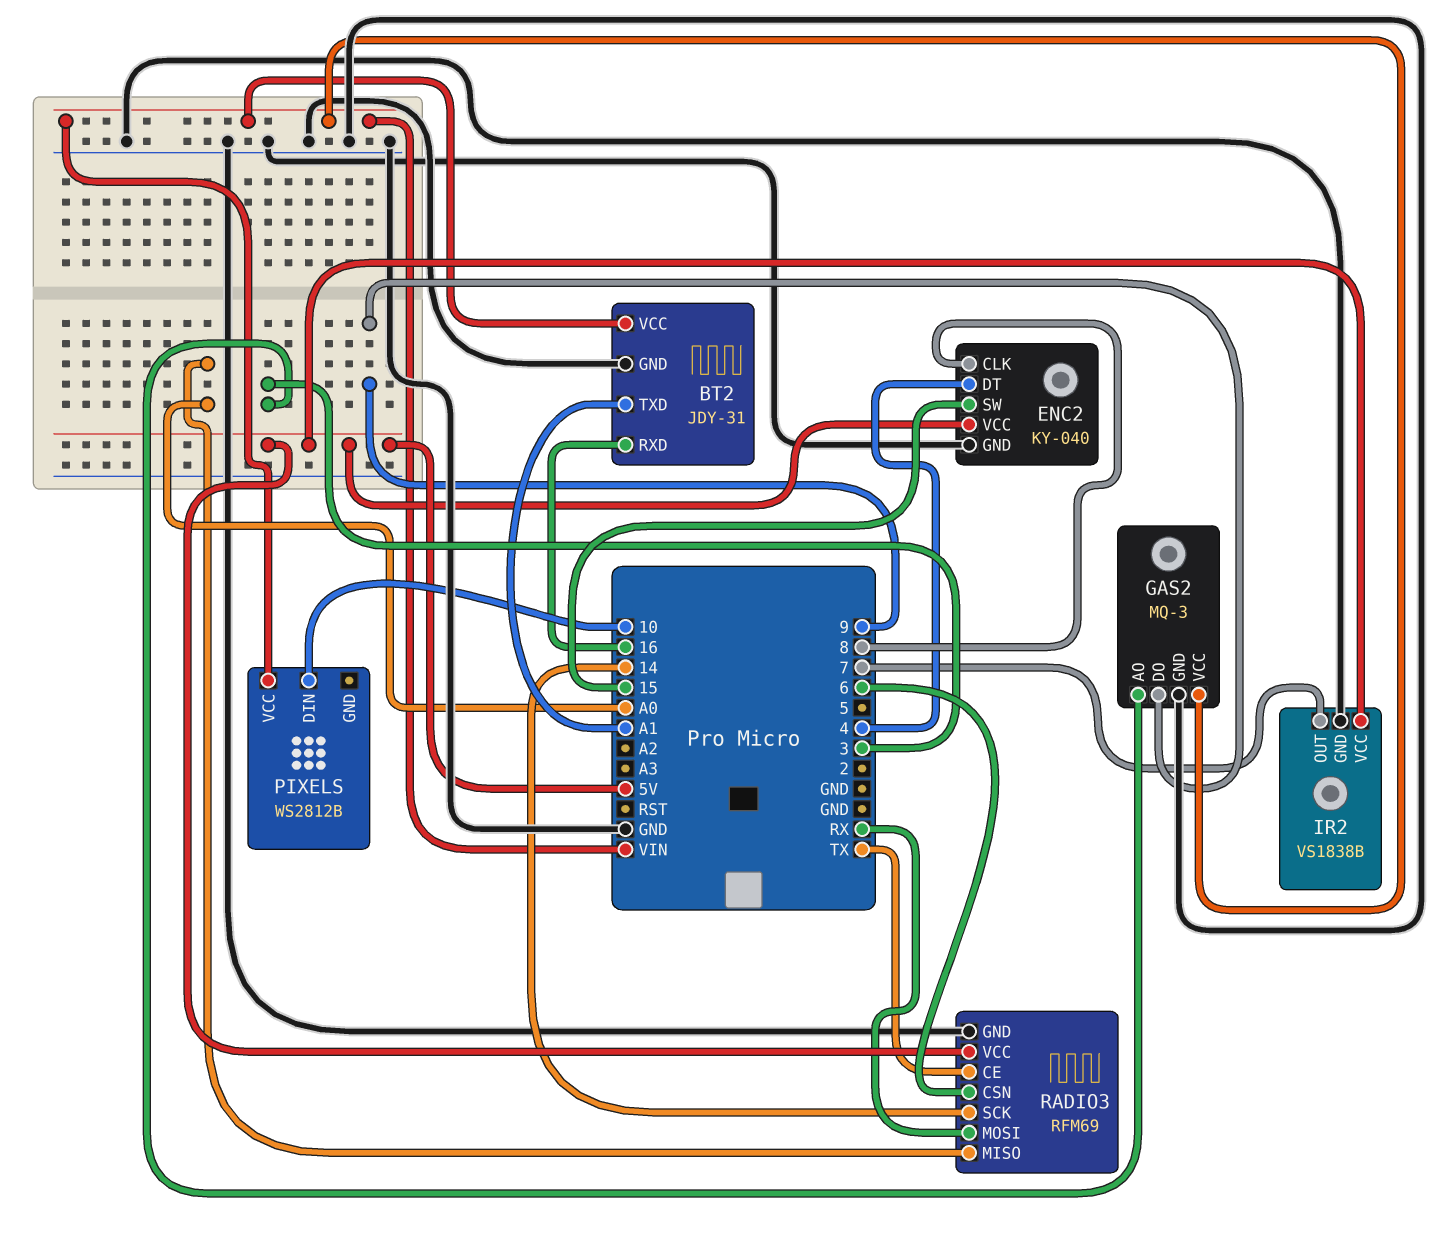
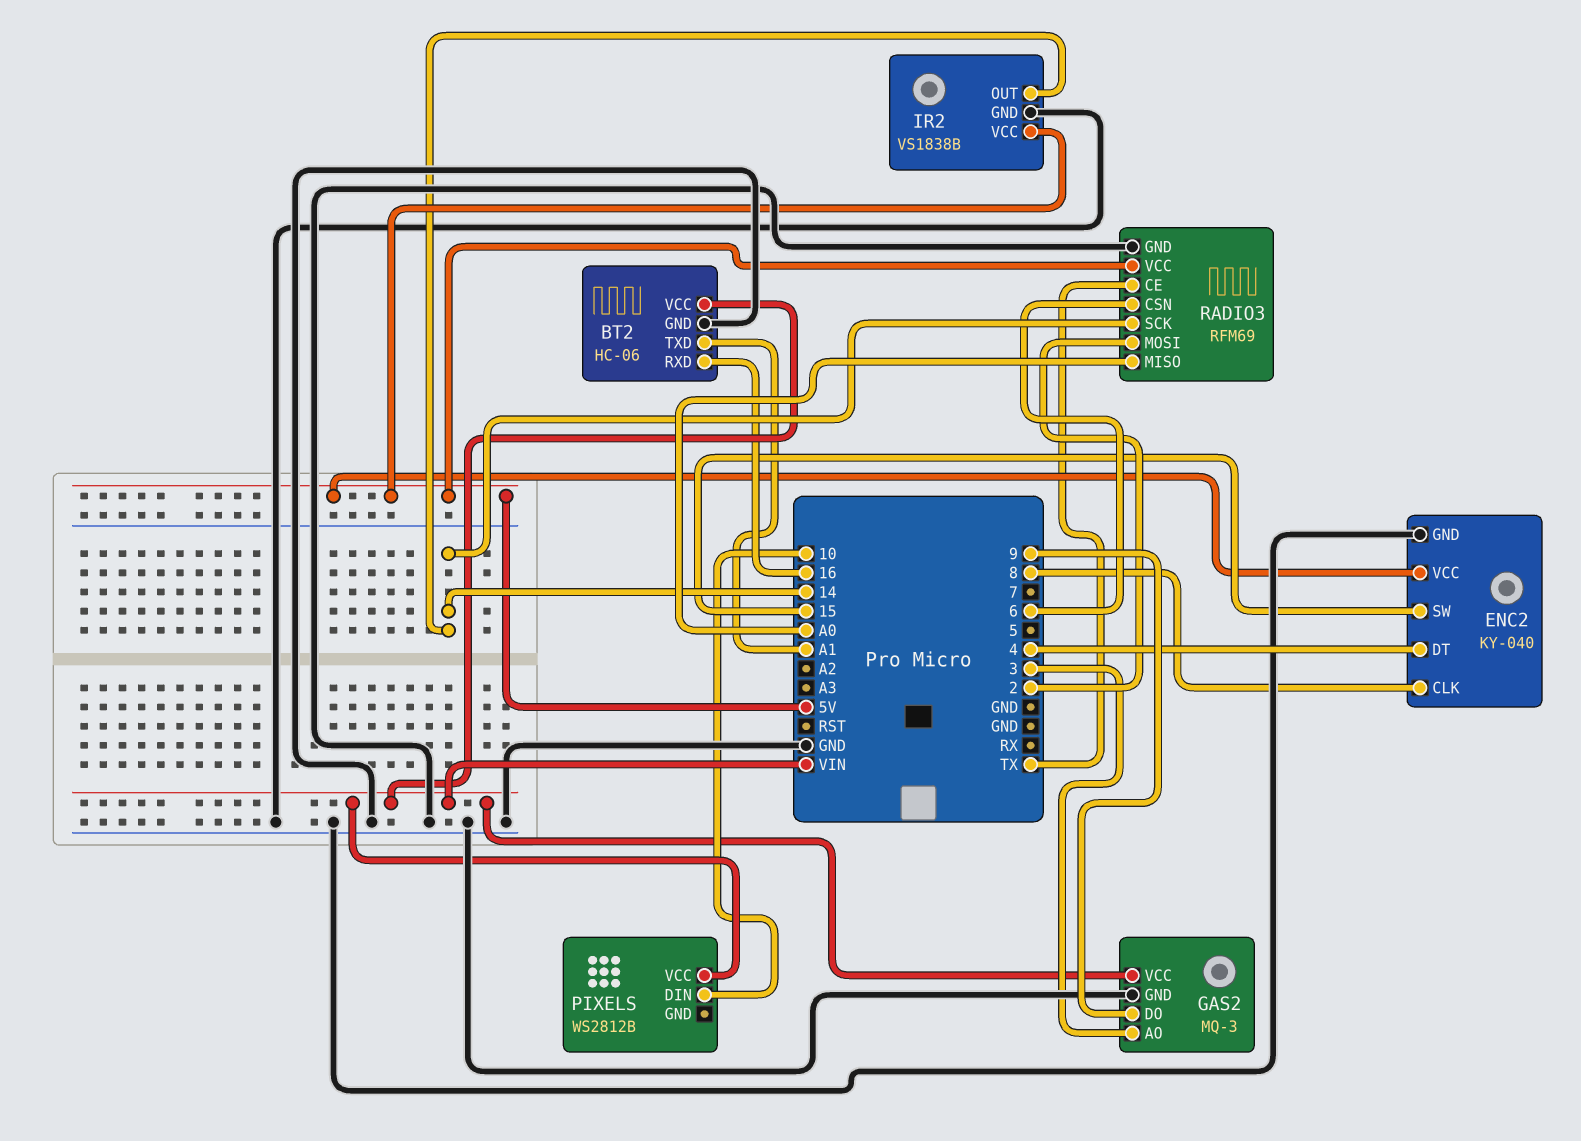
BT2: JDY-31 -> HC-06
IR2 pin OUT: 7 -> 14
RADIO3 pin MOSI: RX -> 2

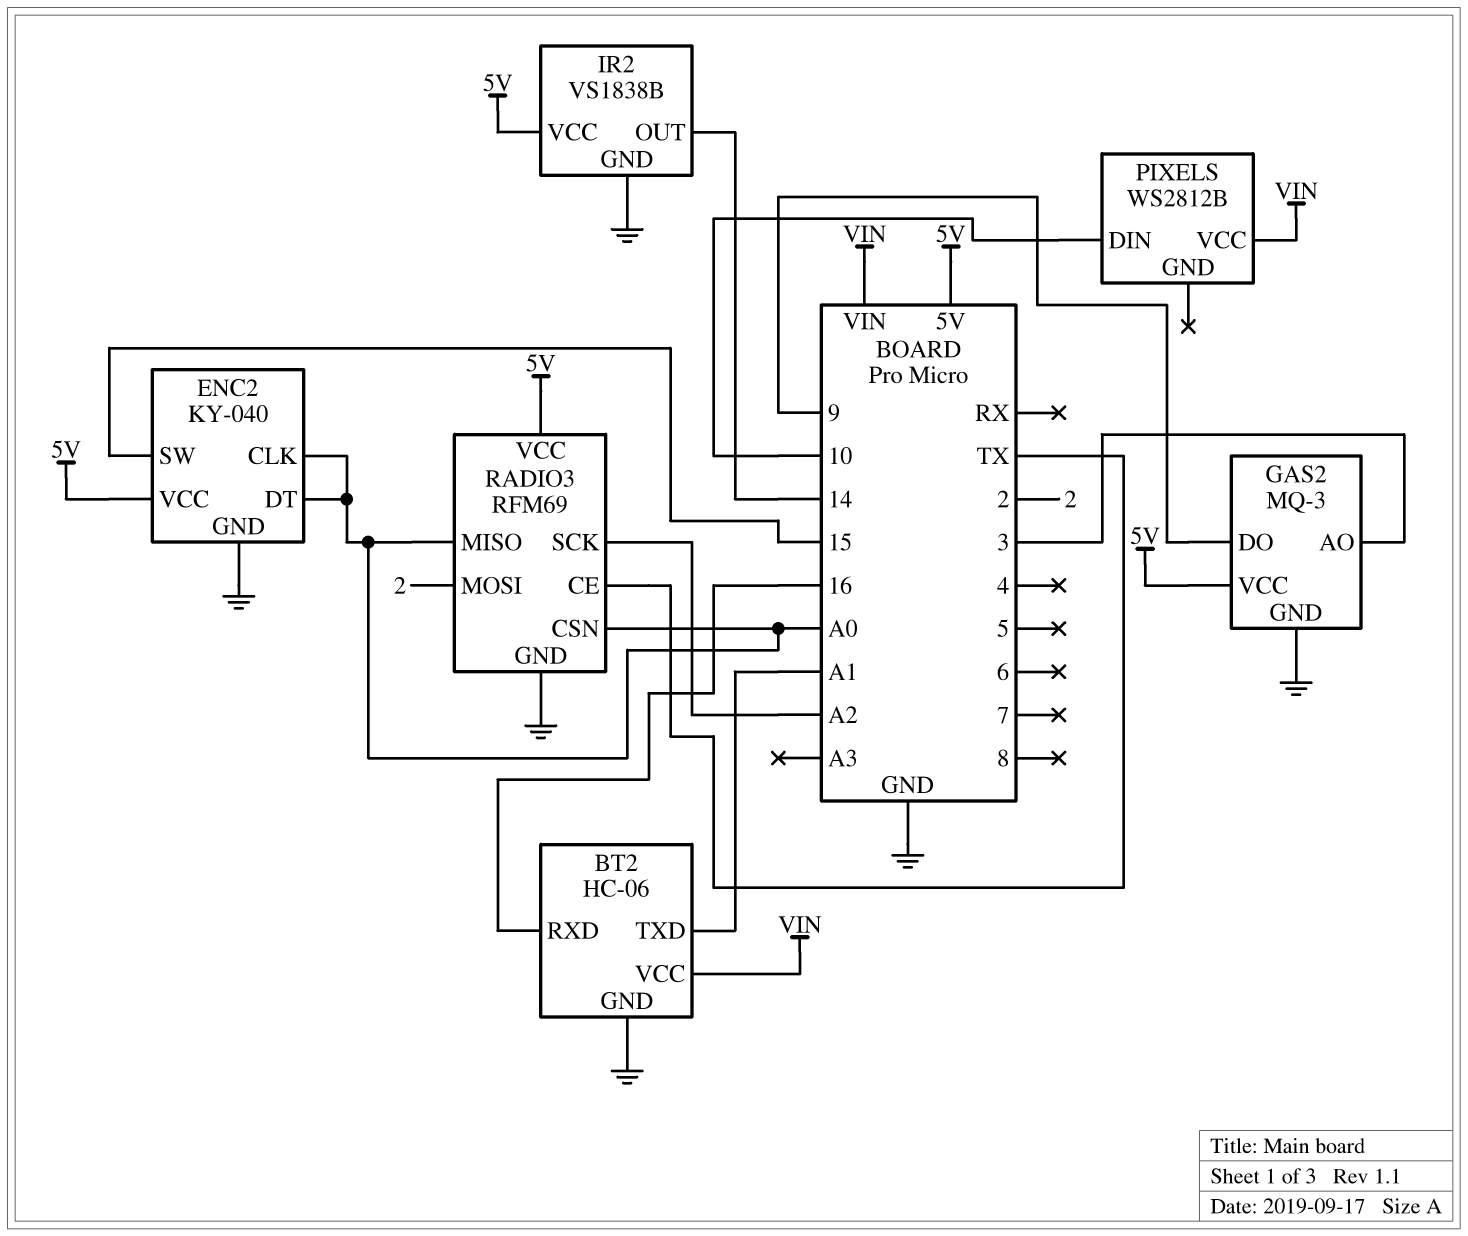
ENC2 pin CLK: 8 -> A0
ENC2 pin DT: 4 -> A0
GAS2 pin VCC: VIN -> 5V
RADIO3 pin CSN: 6 -> A0
RADIO3 pin SCK: 14 -> A2

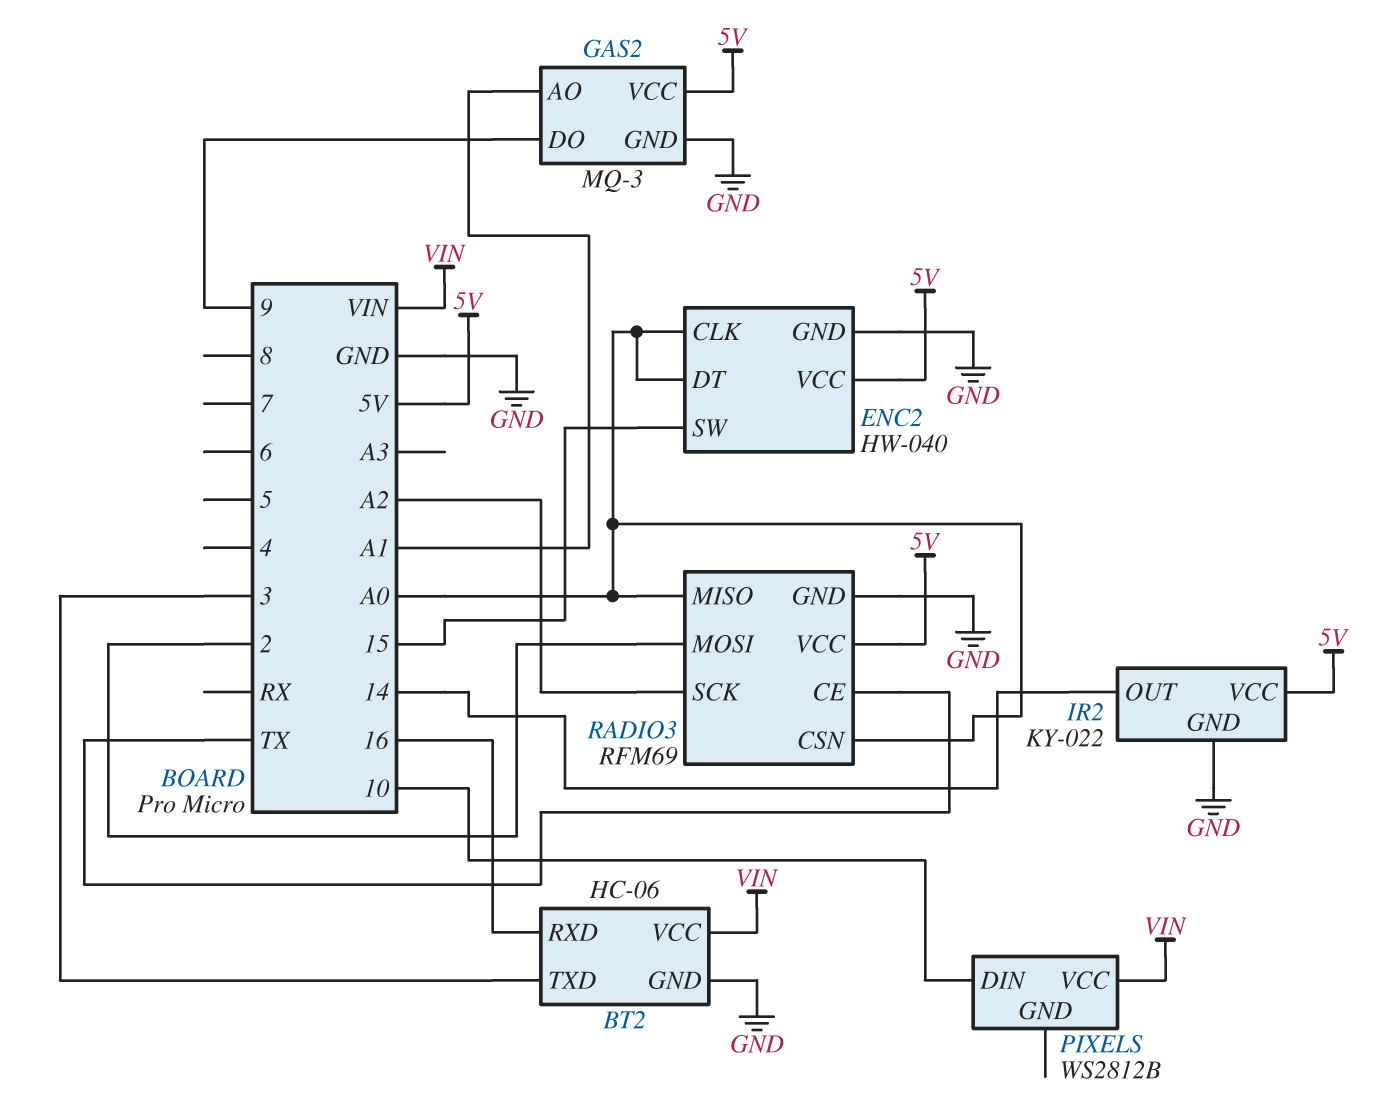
BT2 pin TXD: A1 -> 3
ENC2: KY-040 -> HW-040
GAS2 pin AO: 3 -> A1
IR2: VS1838B -> KY-022

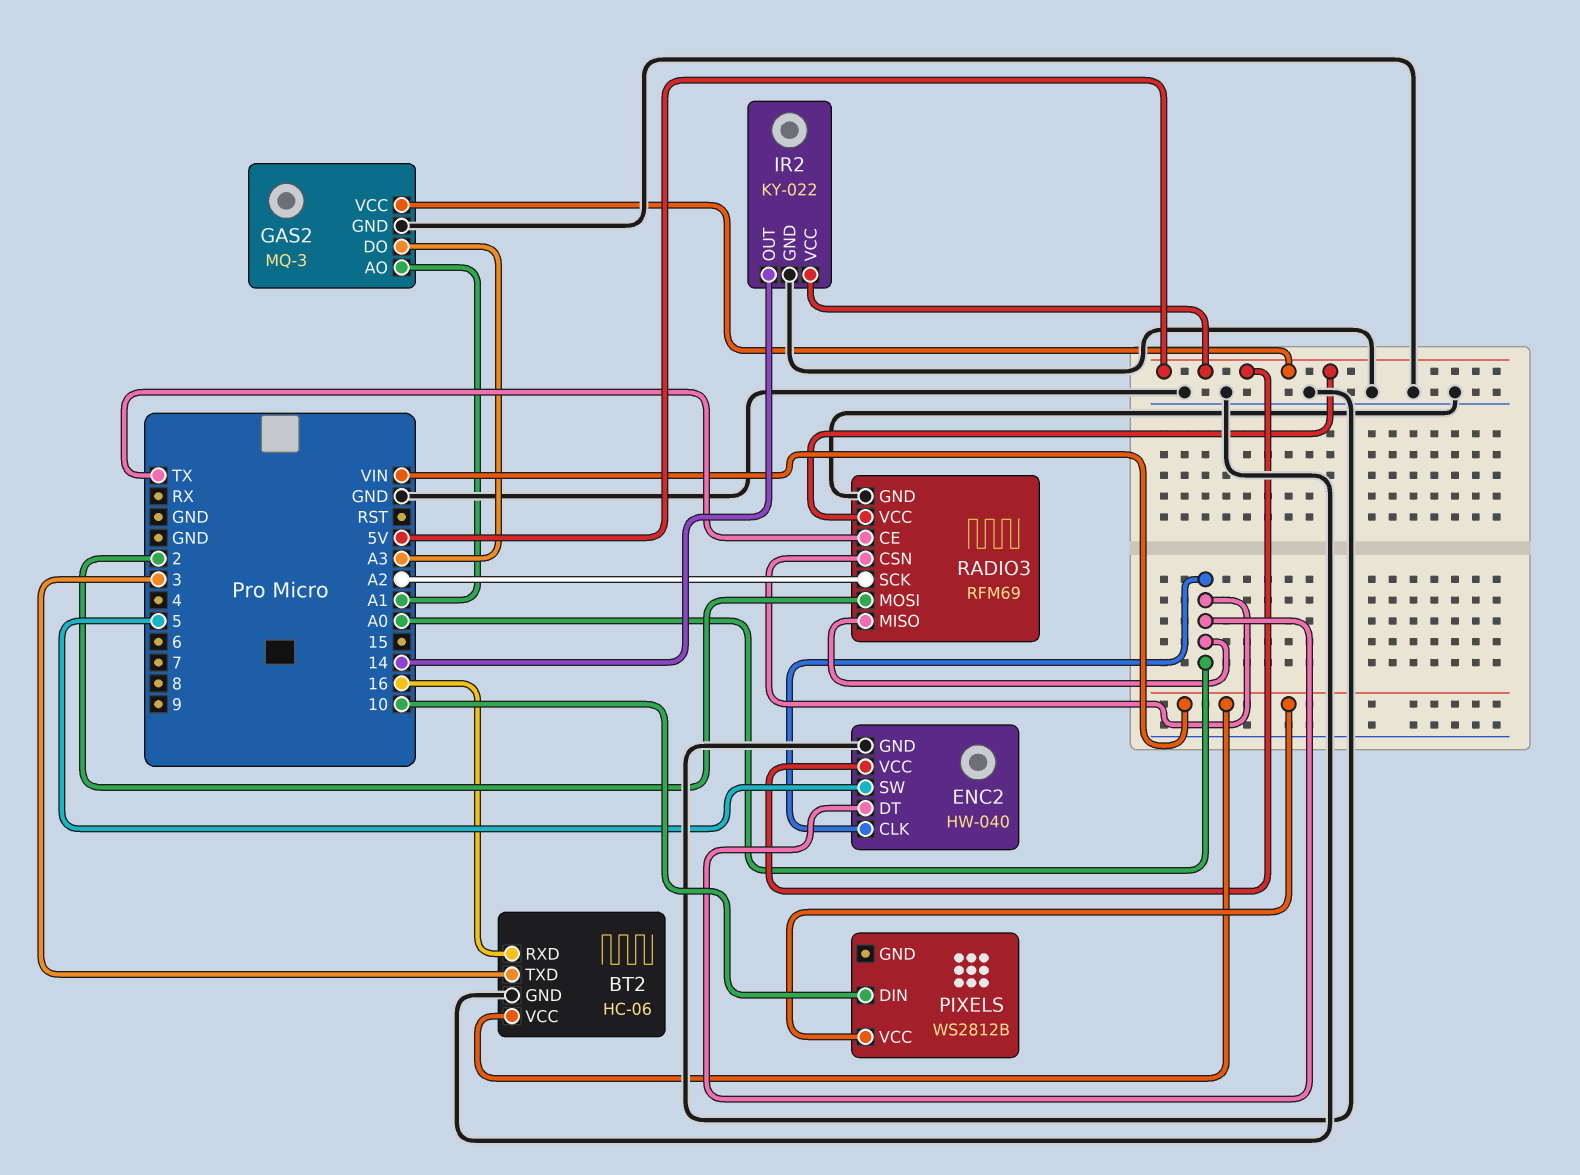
ENC2 pin SW: 15 -> 5
GAS2 pin DO: 9 -> A3

